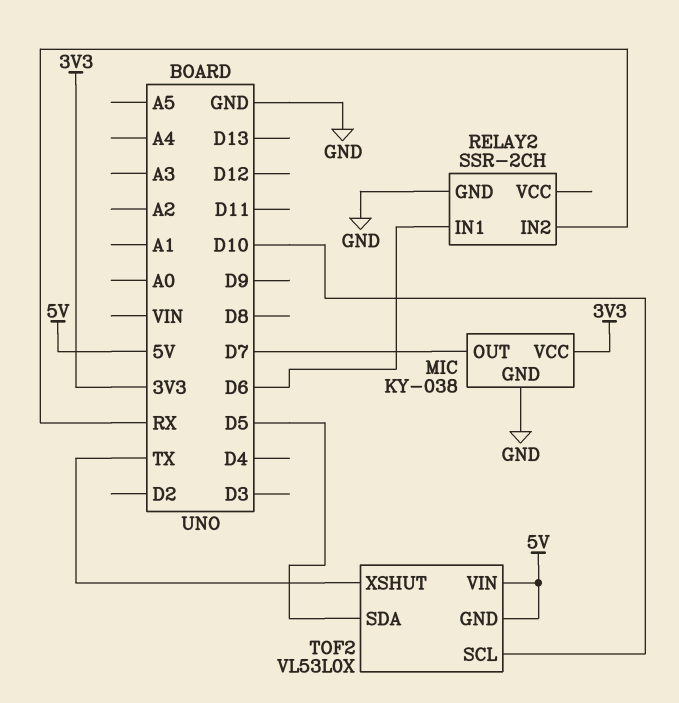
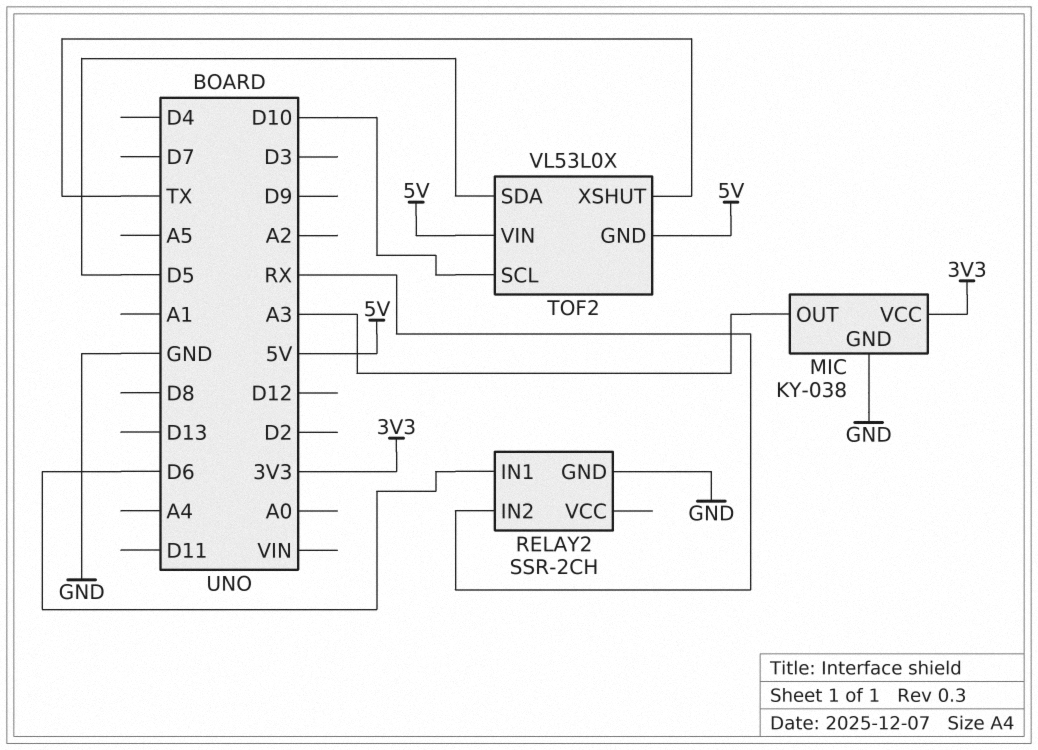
MIC pin OUT: D7 -> A3

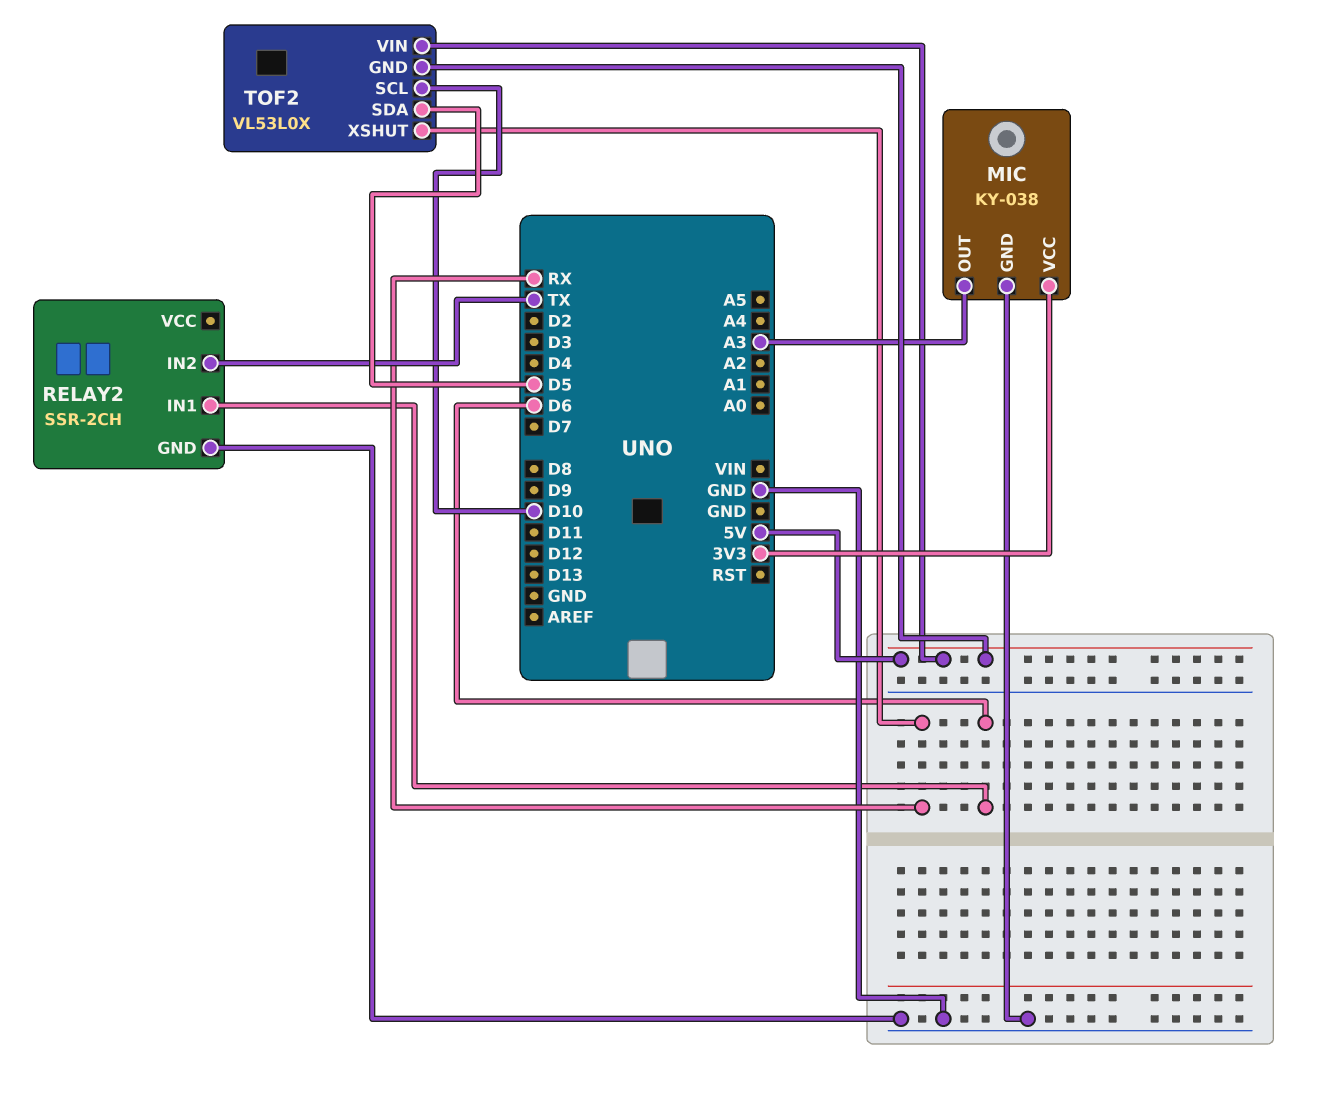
RELAY2 pin IN2: RX -> TX
TOF2 pin XSHUT: TX -> RX

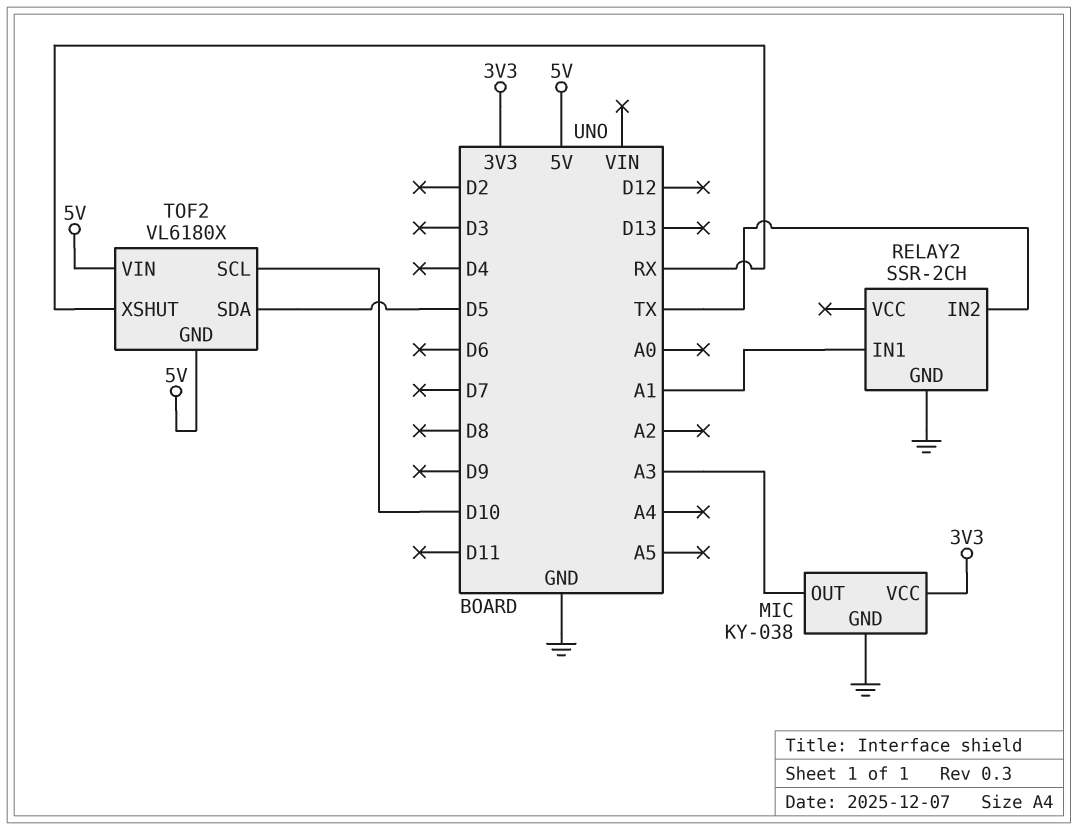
RELAY2 pin IN1: D6 -> A1
TOF2: VL53L0X -> VL6180X

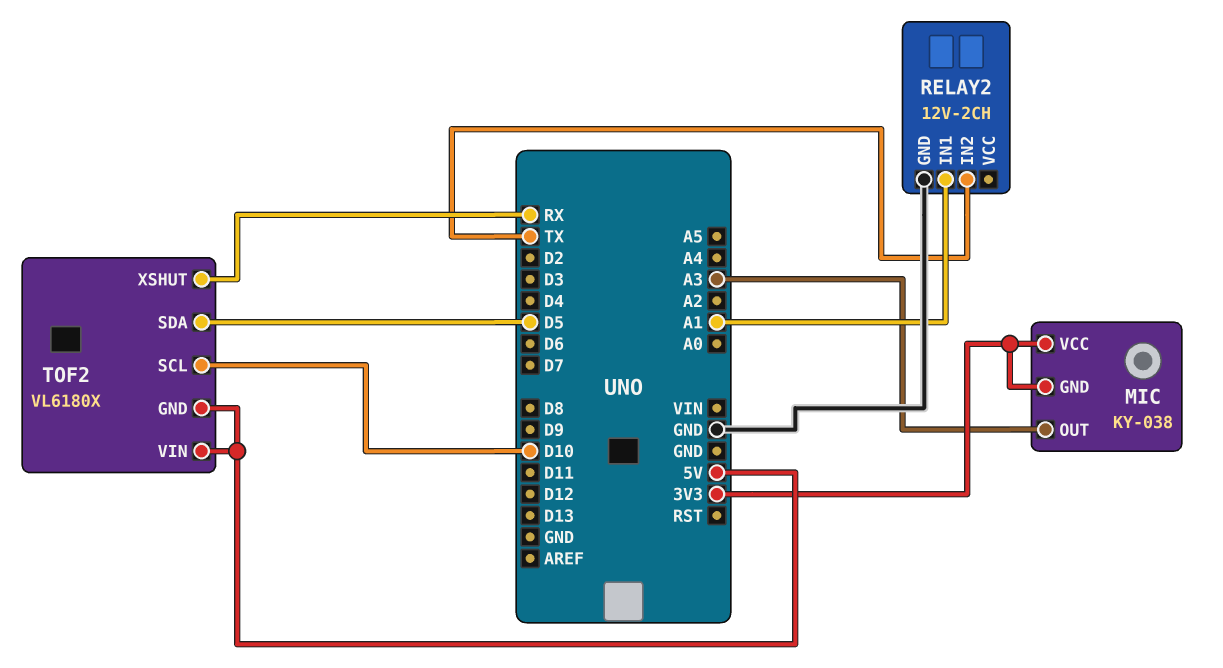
MIC pin GND: GND -> 3V3
RELAY2: SSR-2CH -> 12V-2CH

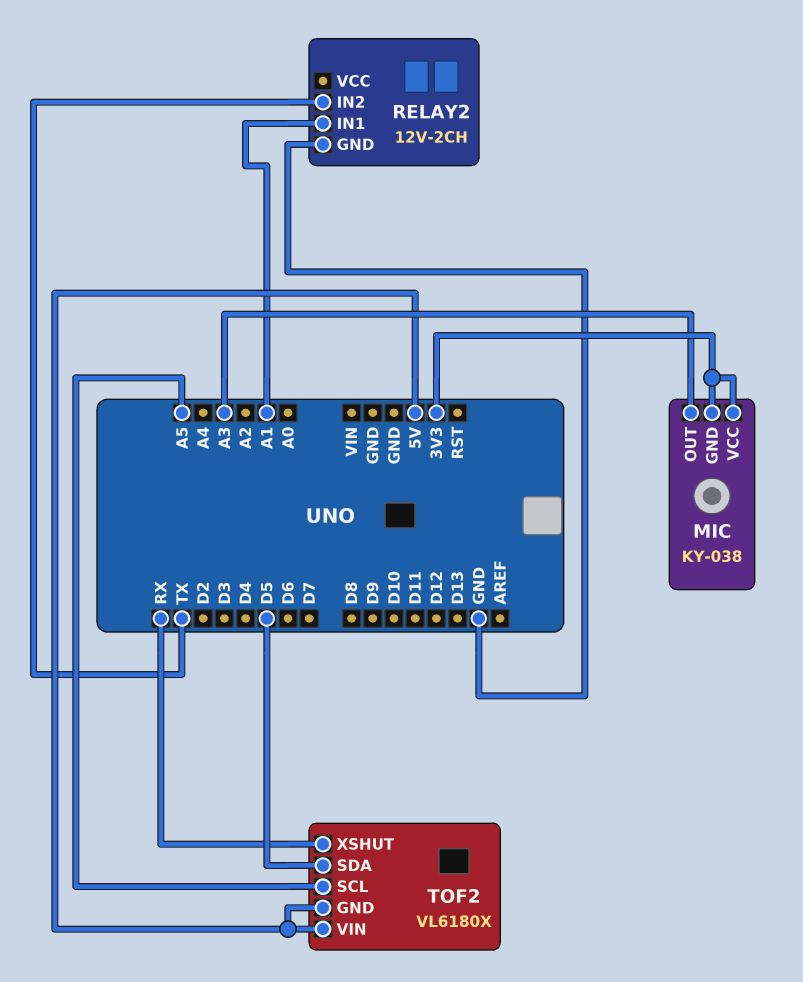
TOF2 pin SCL: D10 -> A5

